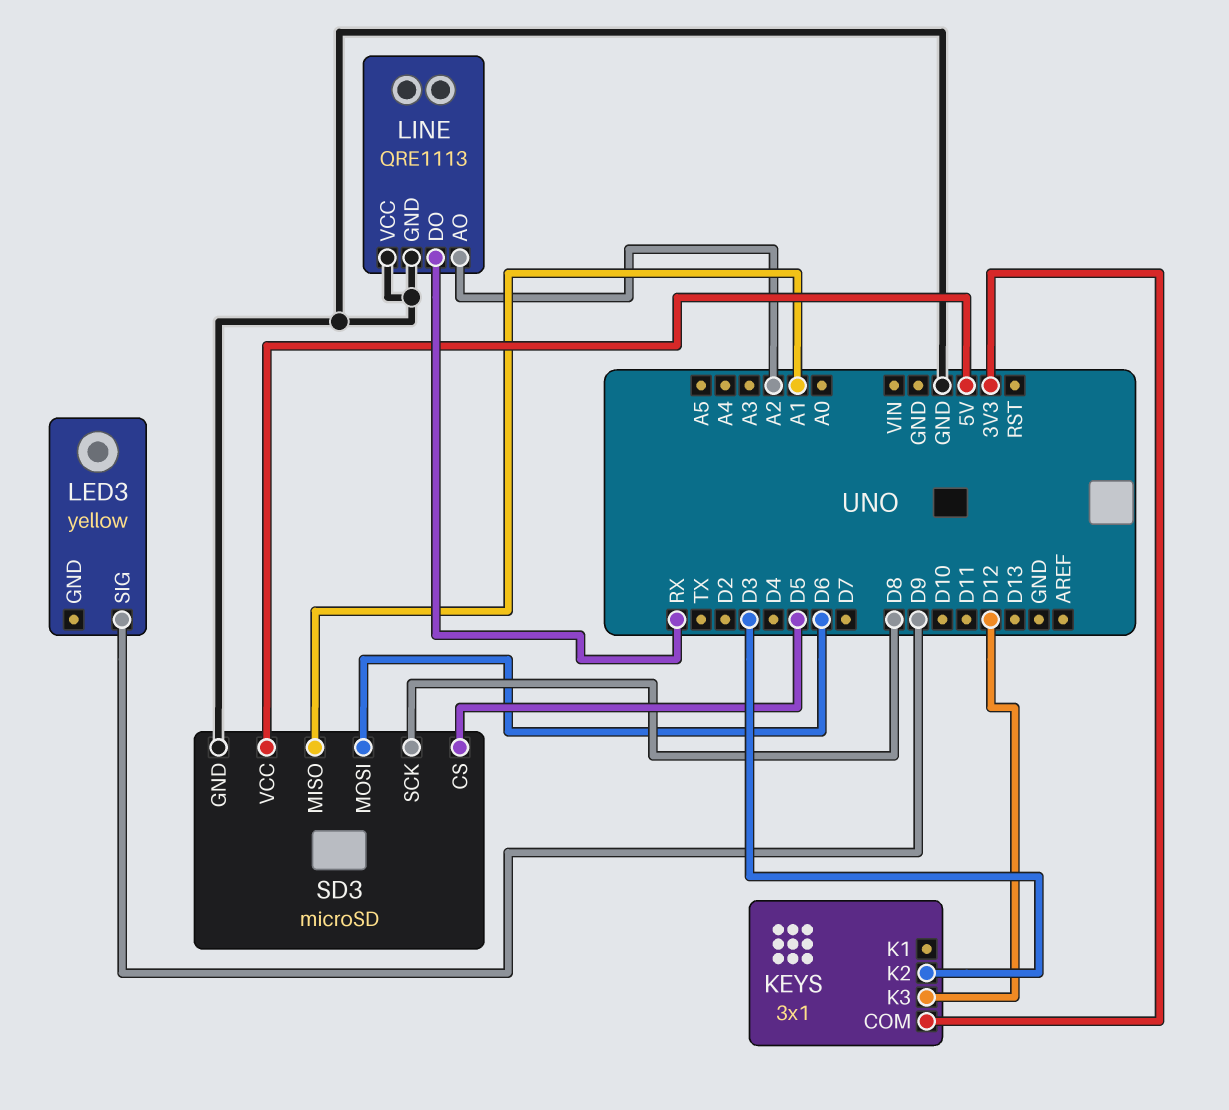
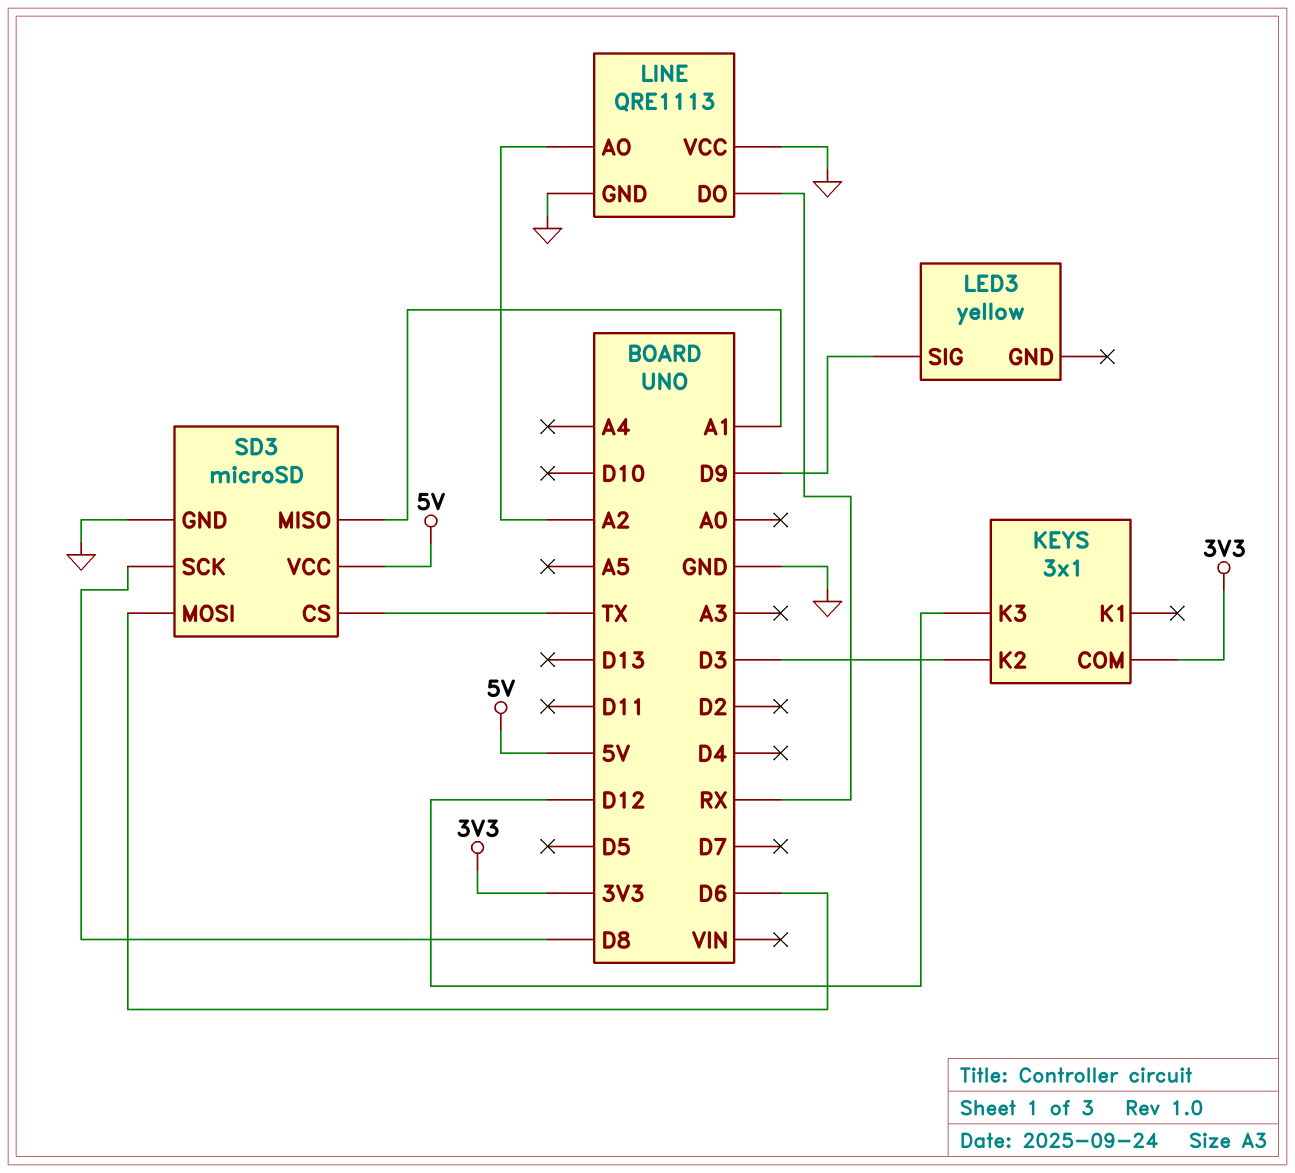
SD3 pin CS: D5 -> TX

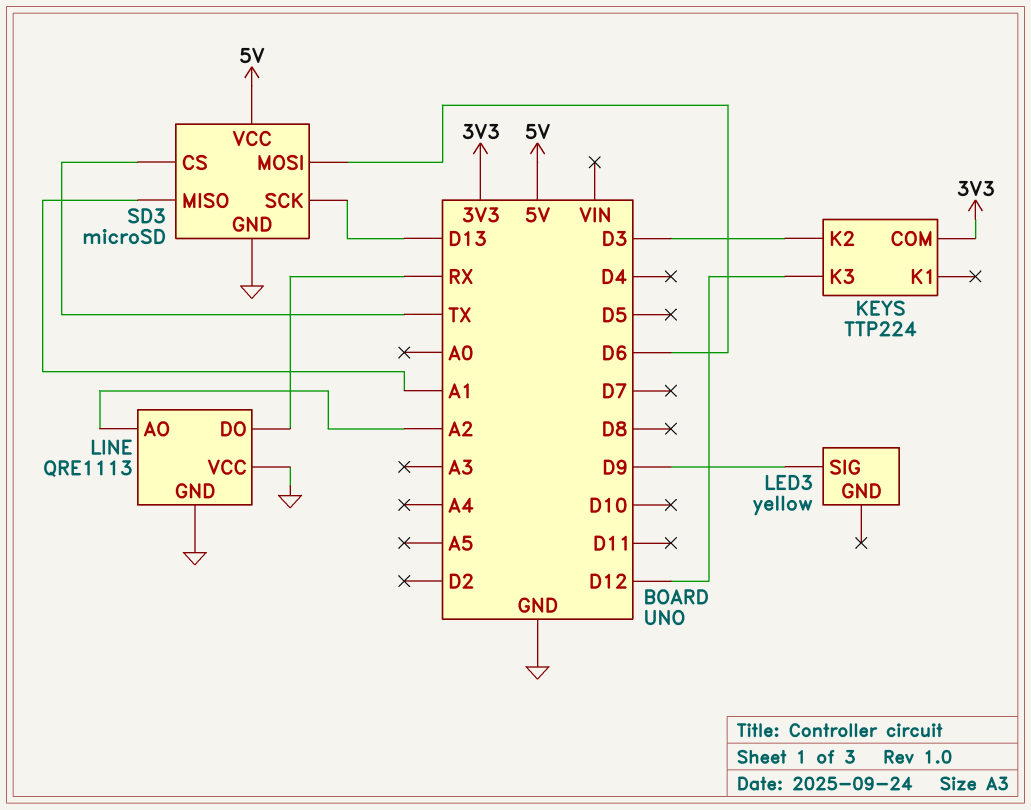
KEYS: 3x1 -> TTP224
SD3 pin SCK: D8 -> D13

